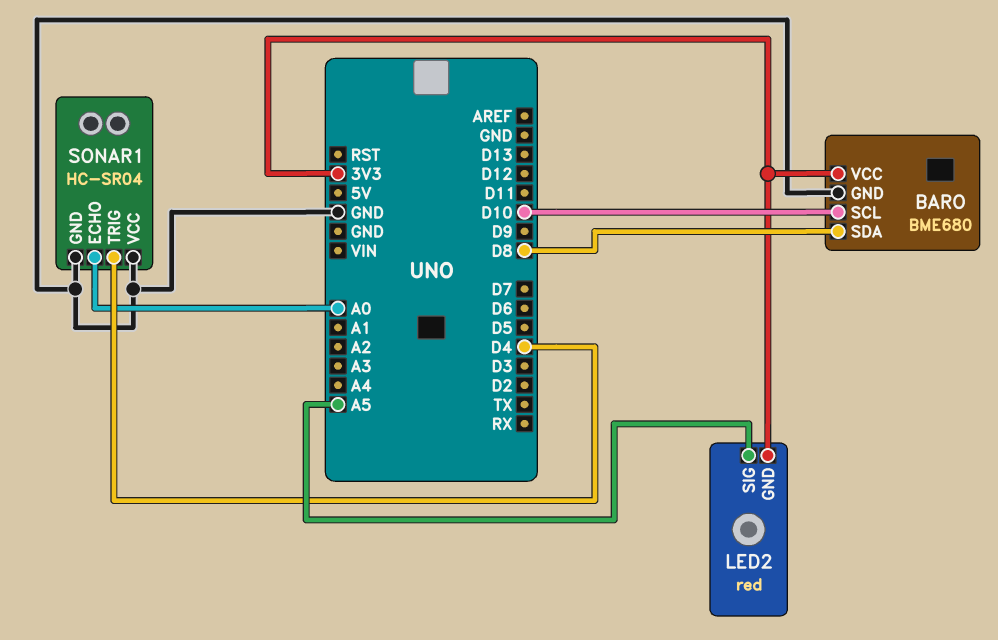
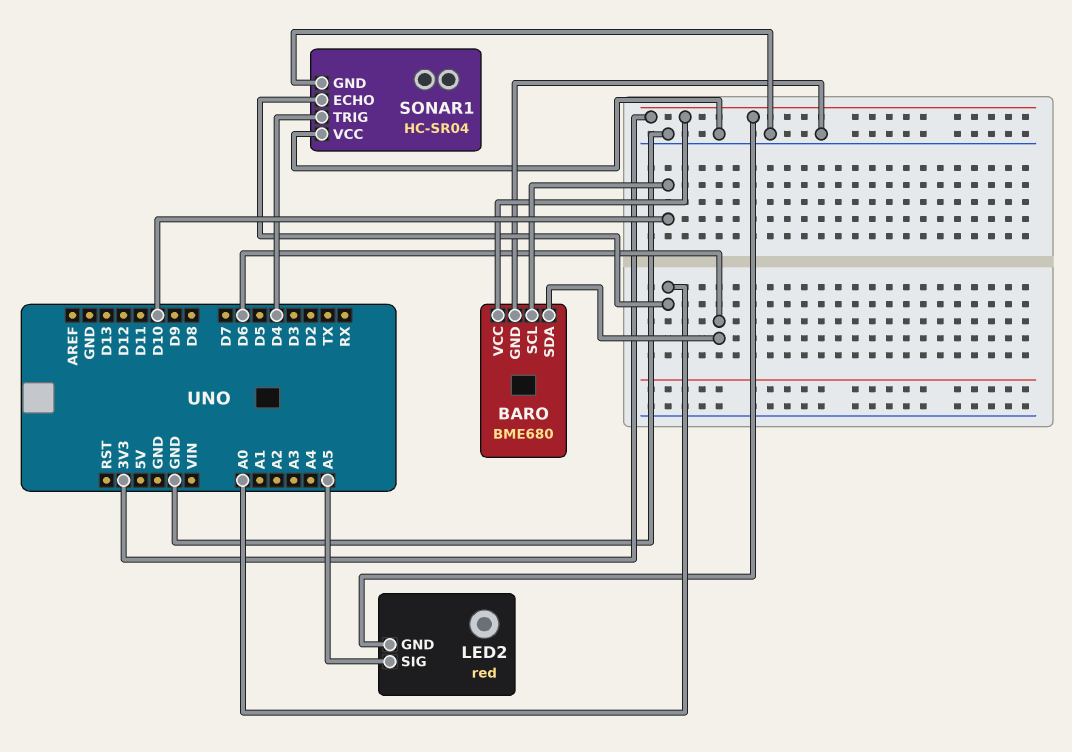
BARO pin SDA: D8 -> D6

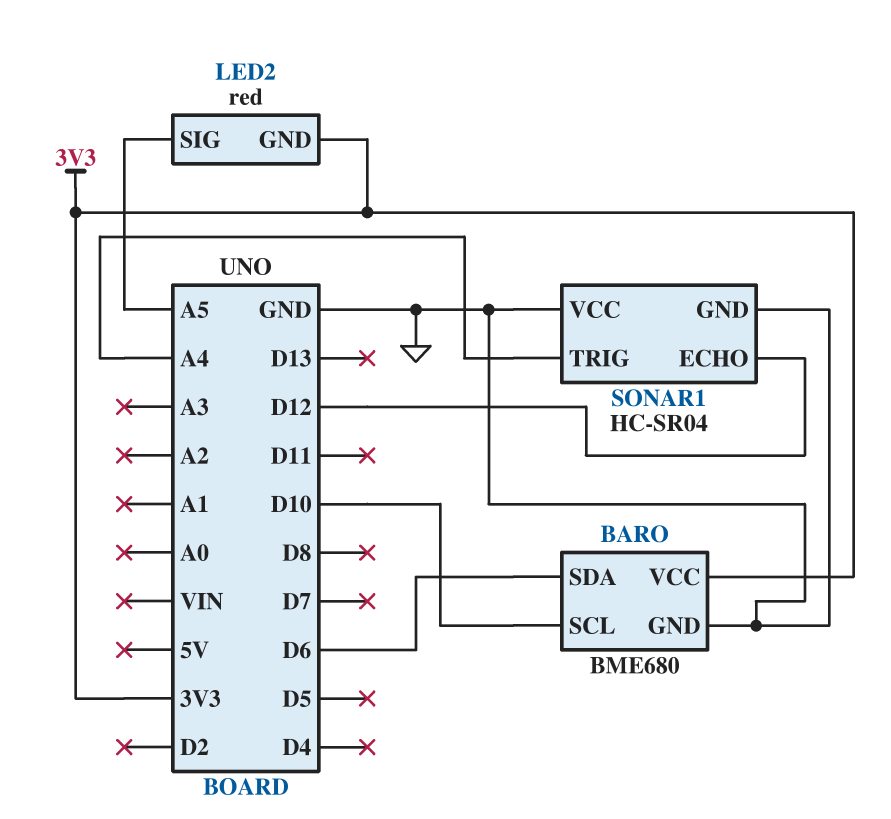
SONAR1 pin ECHO: A0 -> D12
SONAR1 pin TRIG: D4 -> A4

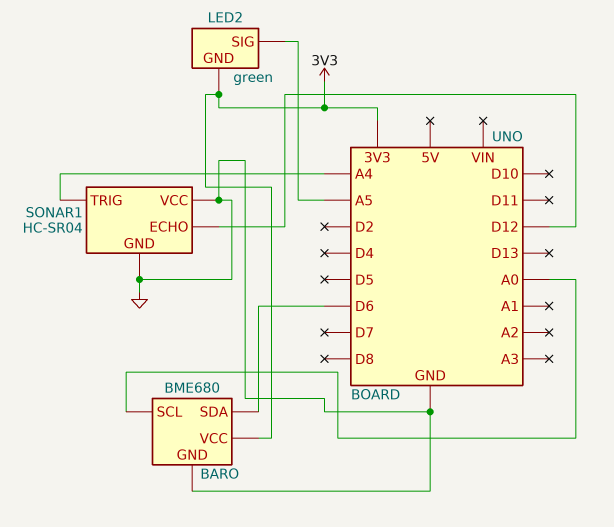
BARO pin SCL: D10 -> A0
LED2: red -> green

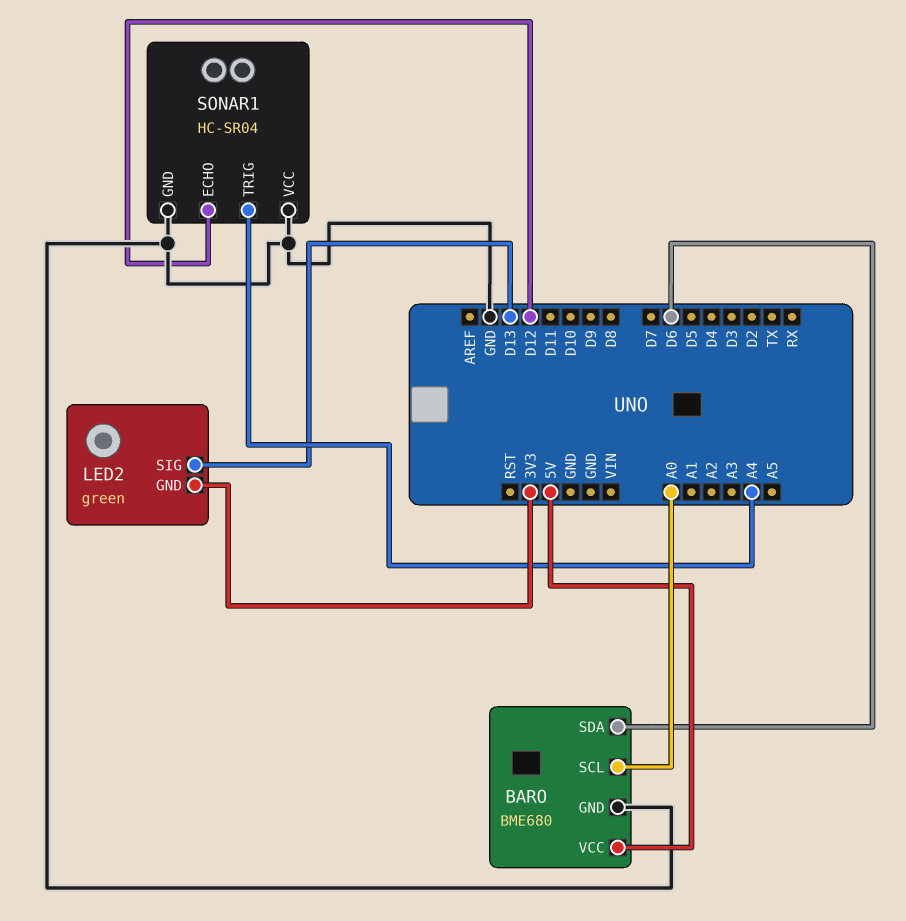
BARO pin VCC: 3V3 -> 5V
LED2 pin SIG: A5 -> D13

